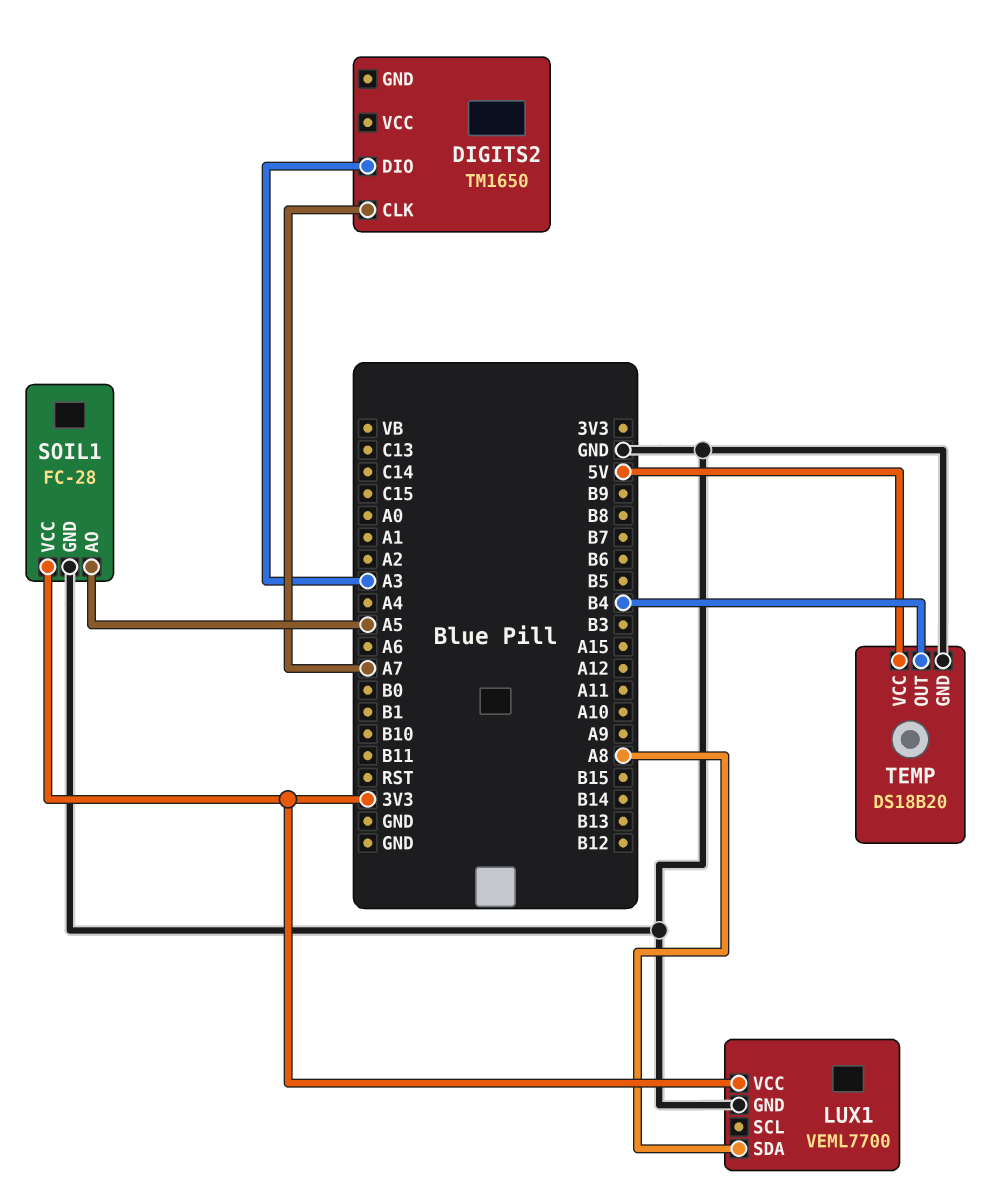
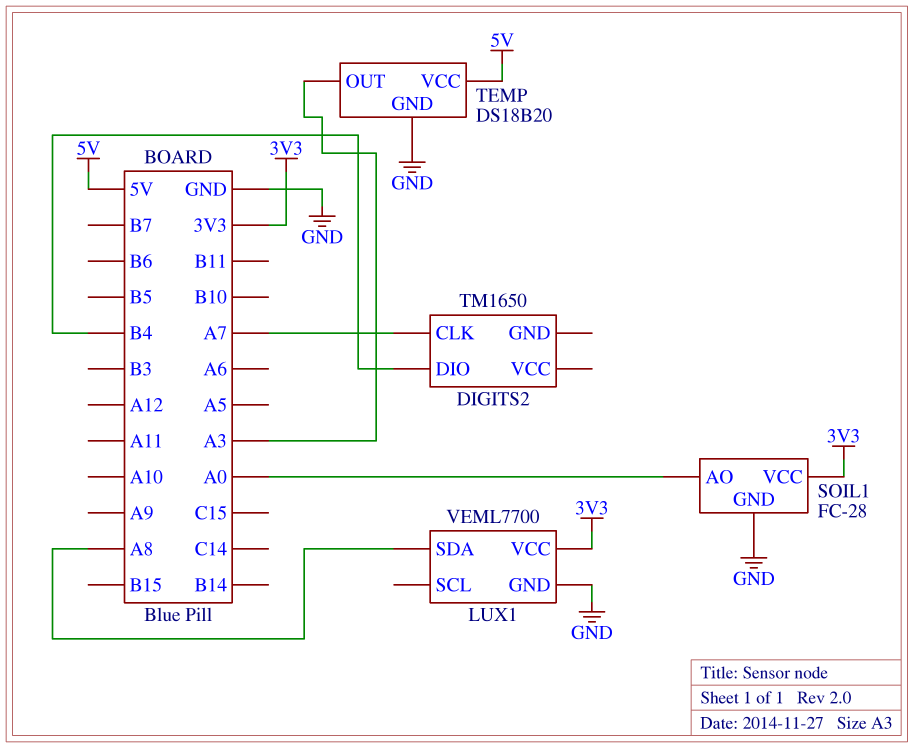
DIGITS2 pin DIO: A3 -> B4
SOIL1 pin AO: A5 -> A0
TEMP pin OUT: B4 -> A3

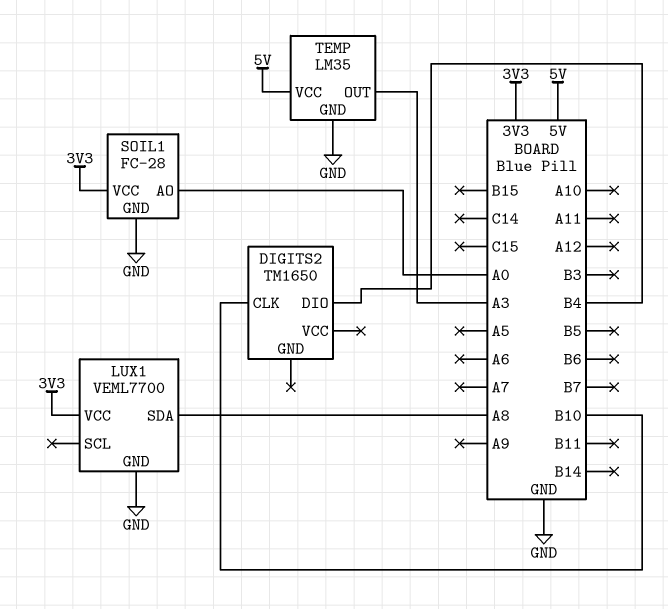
DIGITS2 pin CLK: A7 -> B10
TEMP: DS18B20 -> LM35

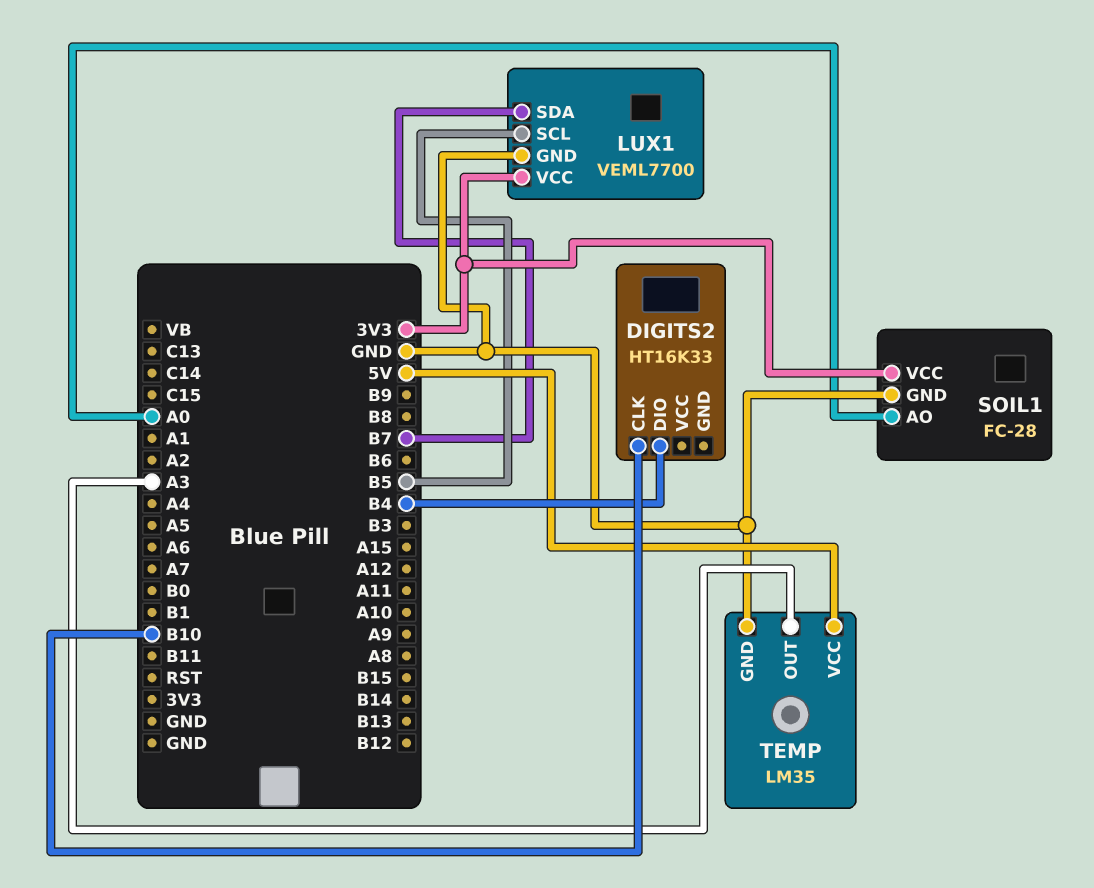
DIGITS2: TM1650 -> HT16K33
LUX1 pin SCL: none -> B5
LUX1 pin SDA: A8 -> B7

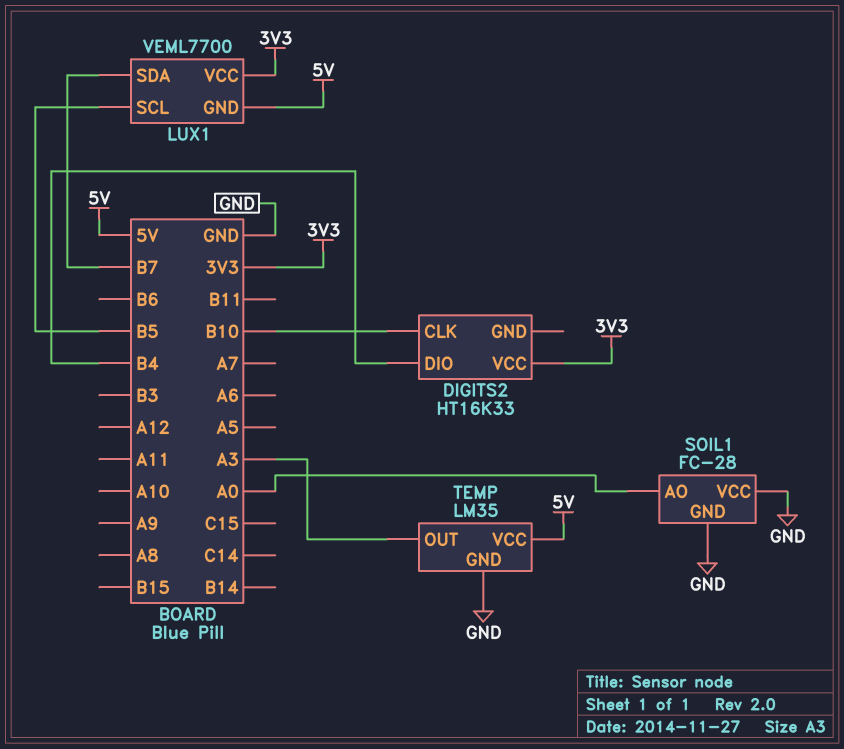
DIGITS2 pin VCC: none -> 3V3
LUX1 pin GND: GND -> 5V
SOIL1 pin VCC: 3V3 -> GND

